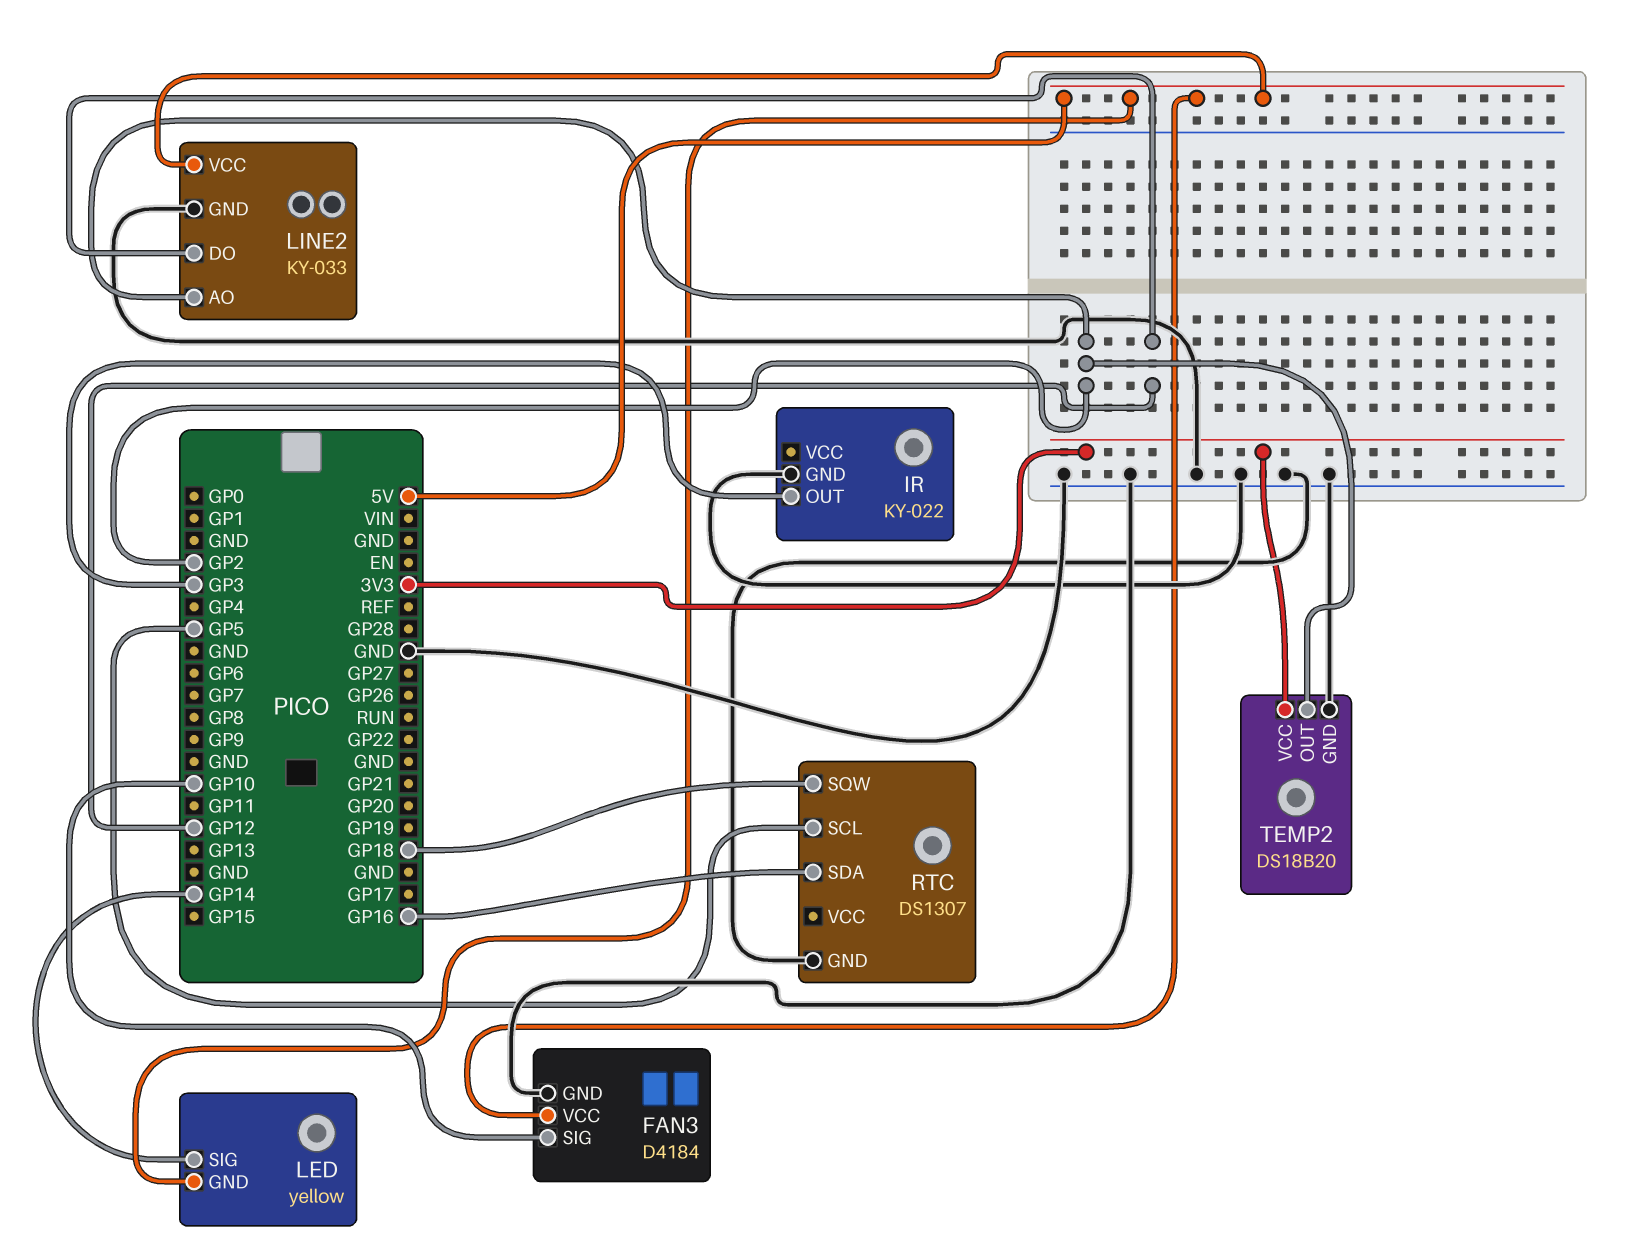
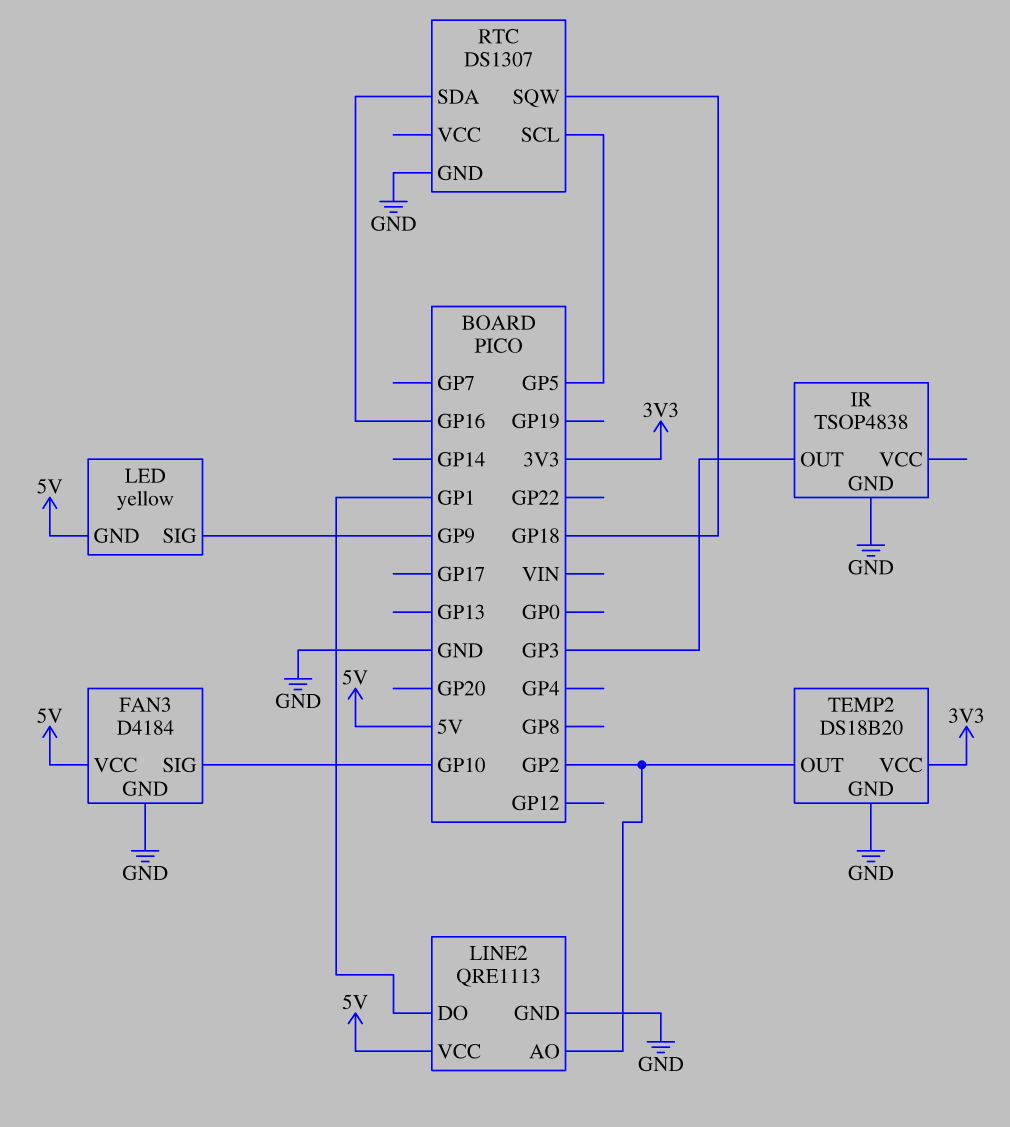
IR: KY-022 -> TSOP4838
LED pin SIG: GP14 -> GP9
LINE2: KY-033 -> QRE1113
LINE2 pin DO: GP12 -> GP1

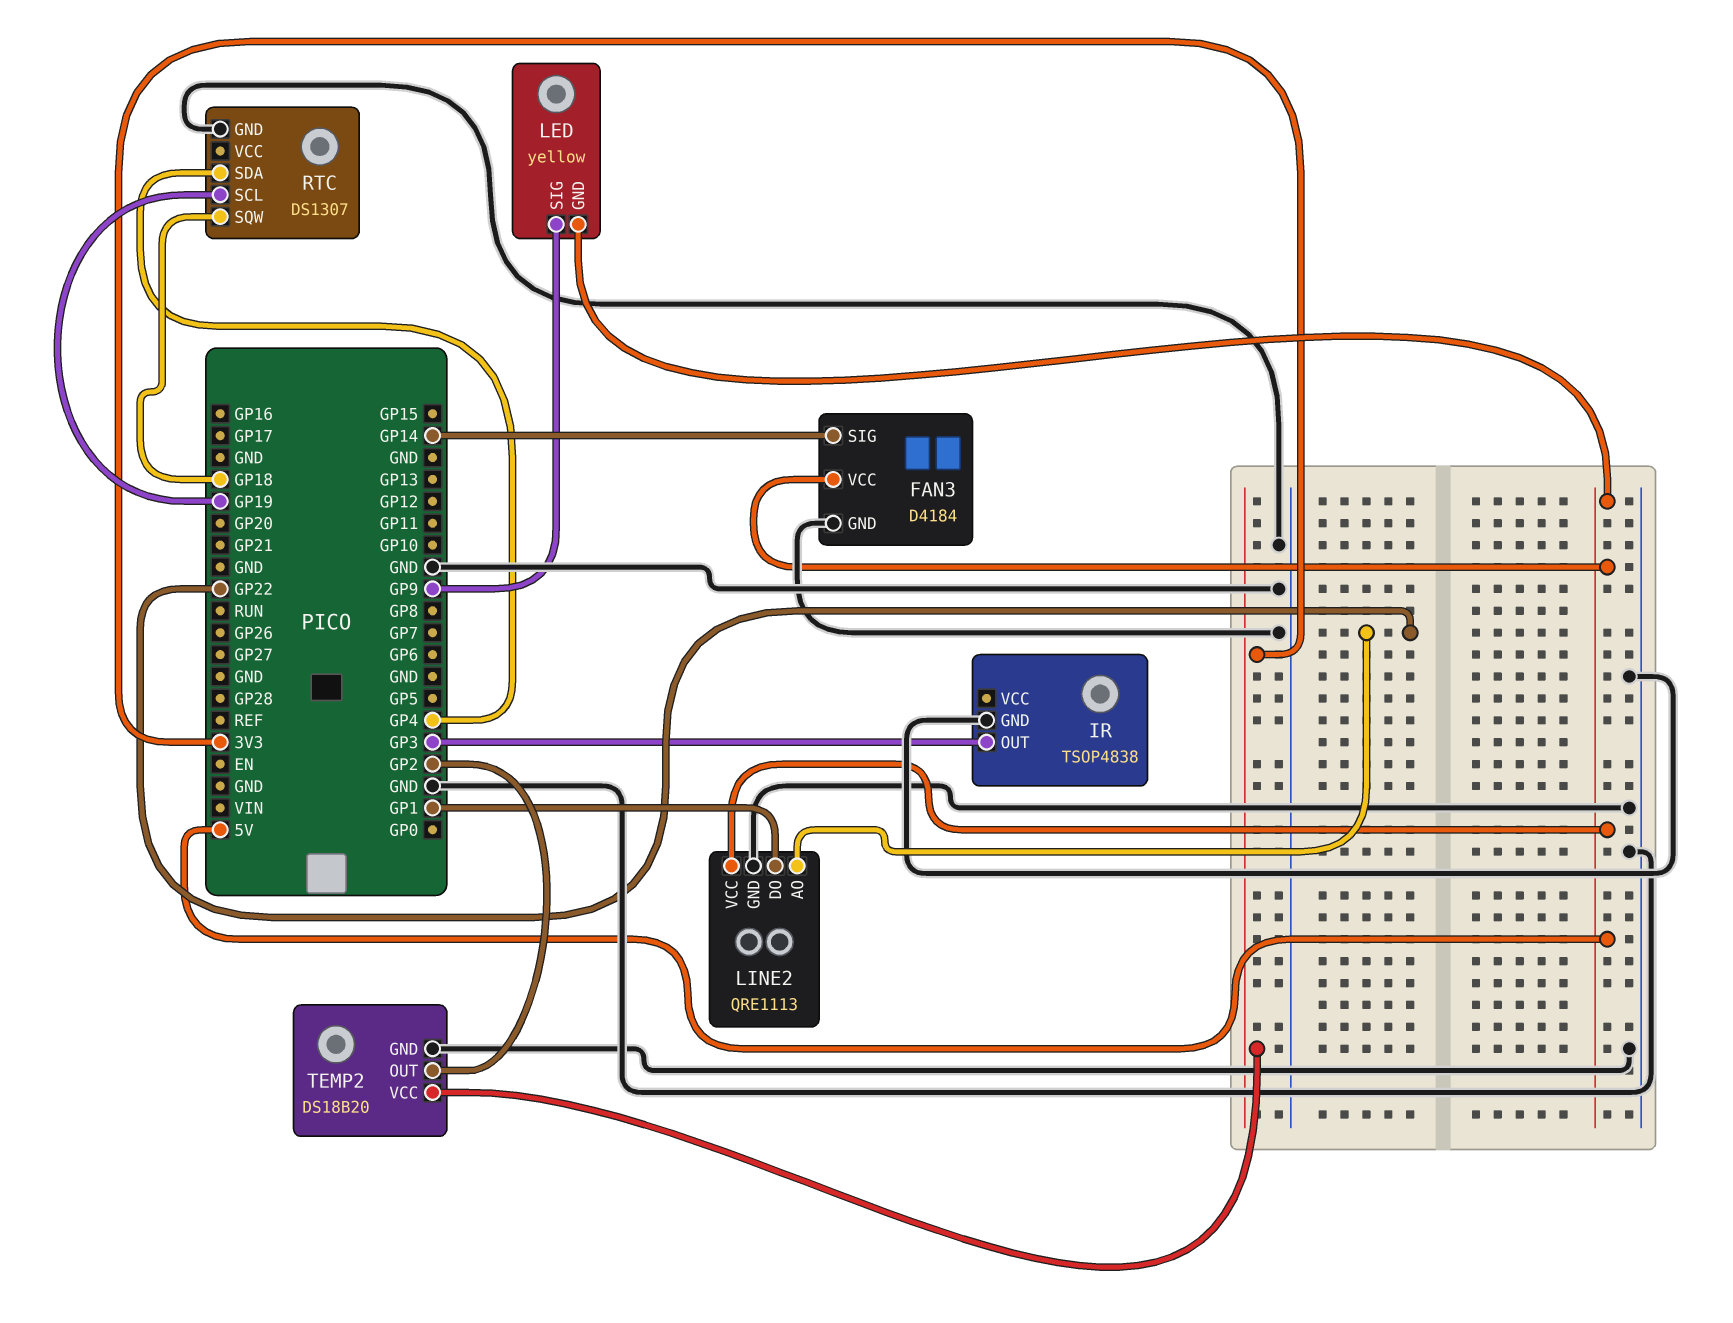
FAN3 pin SIG: GP10 -> GP14
LINE2 pin AO: GP2 -> GP22
RTC pin SCL: GP5 -> GP19
RTC pin SDA: GP16 -> GP4

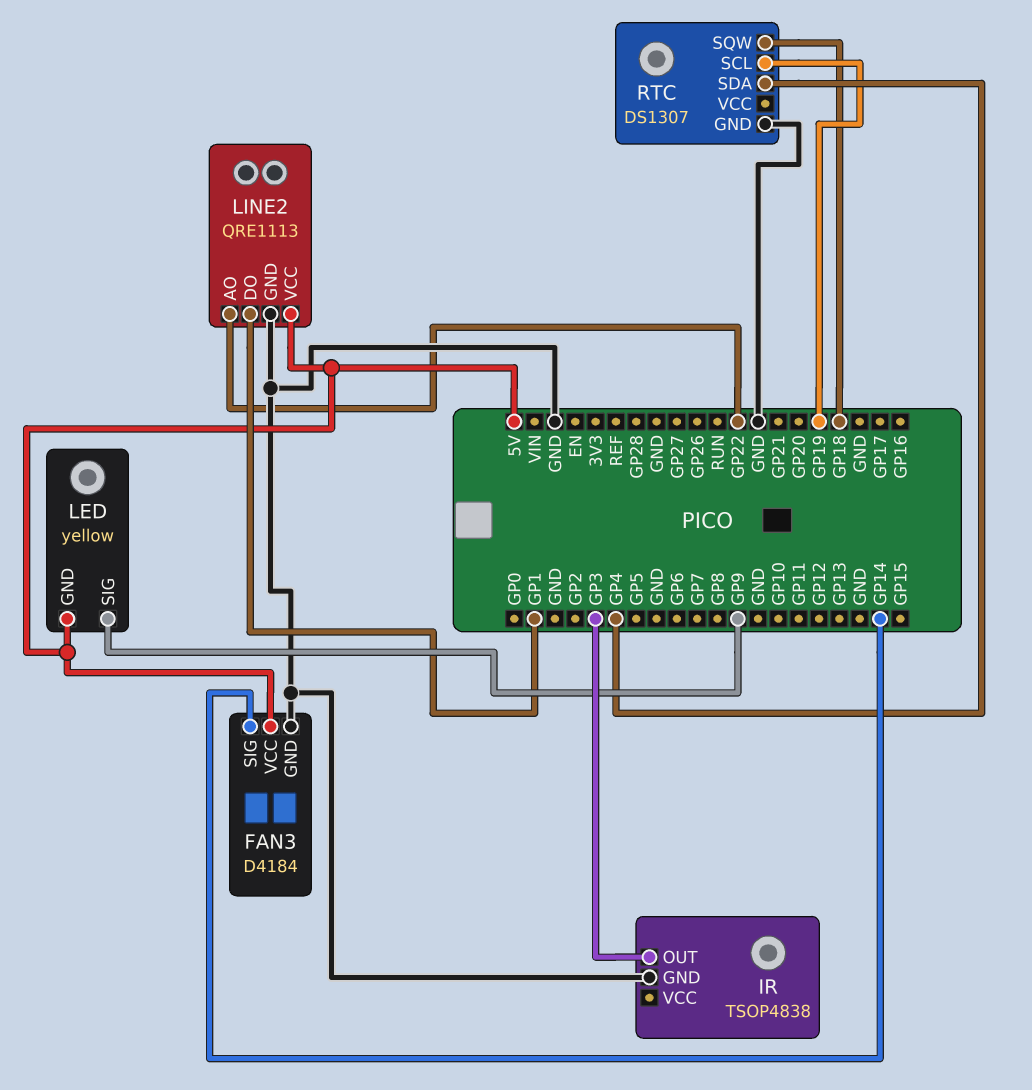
TEMP2: DS18B20 -> none
TEMP2 pin GND: GND -> none
TEMP2 pin OUT: GP2 -> none
TEMP2 pin VCC: 3V3 -> none

